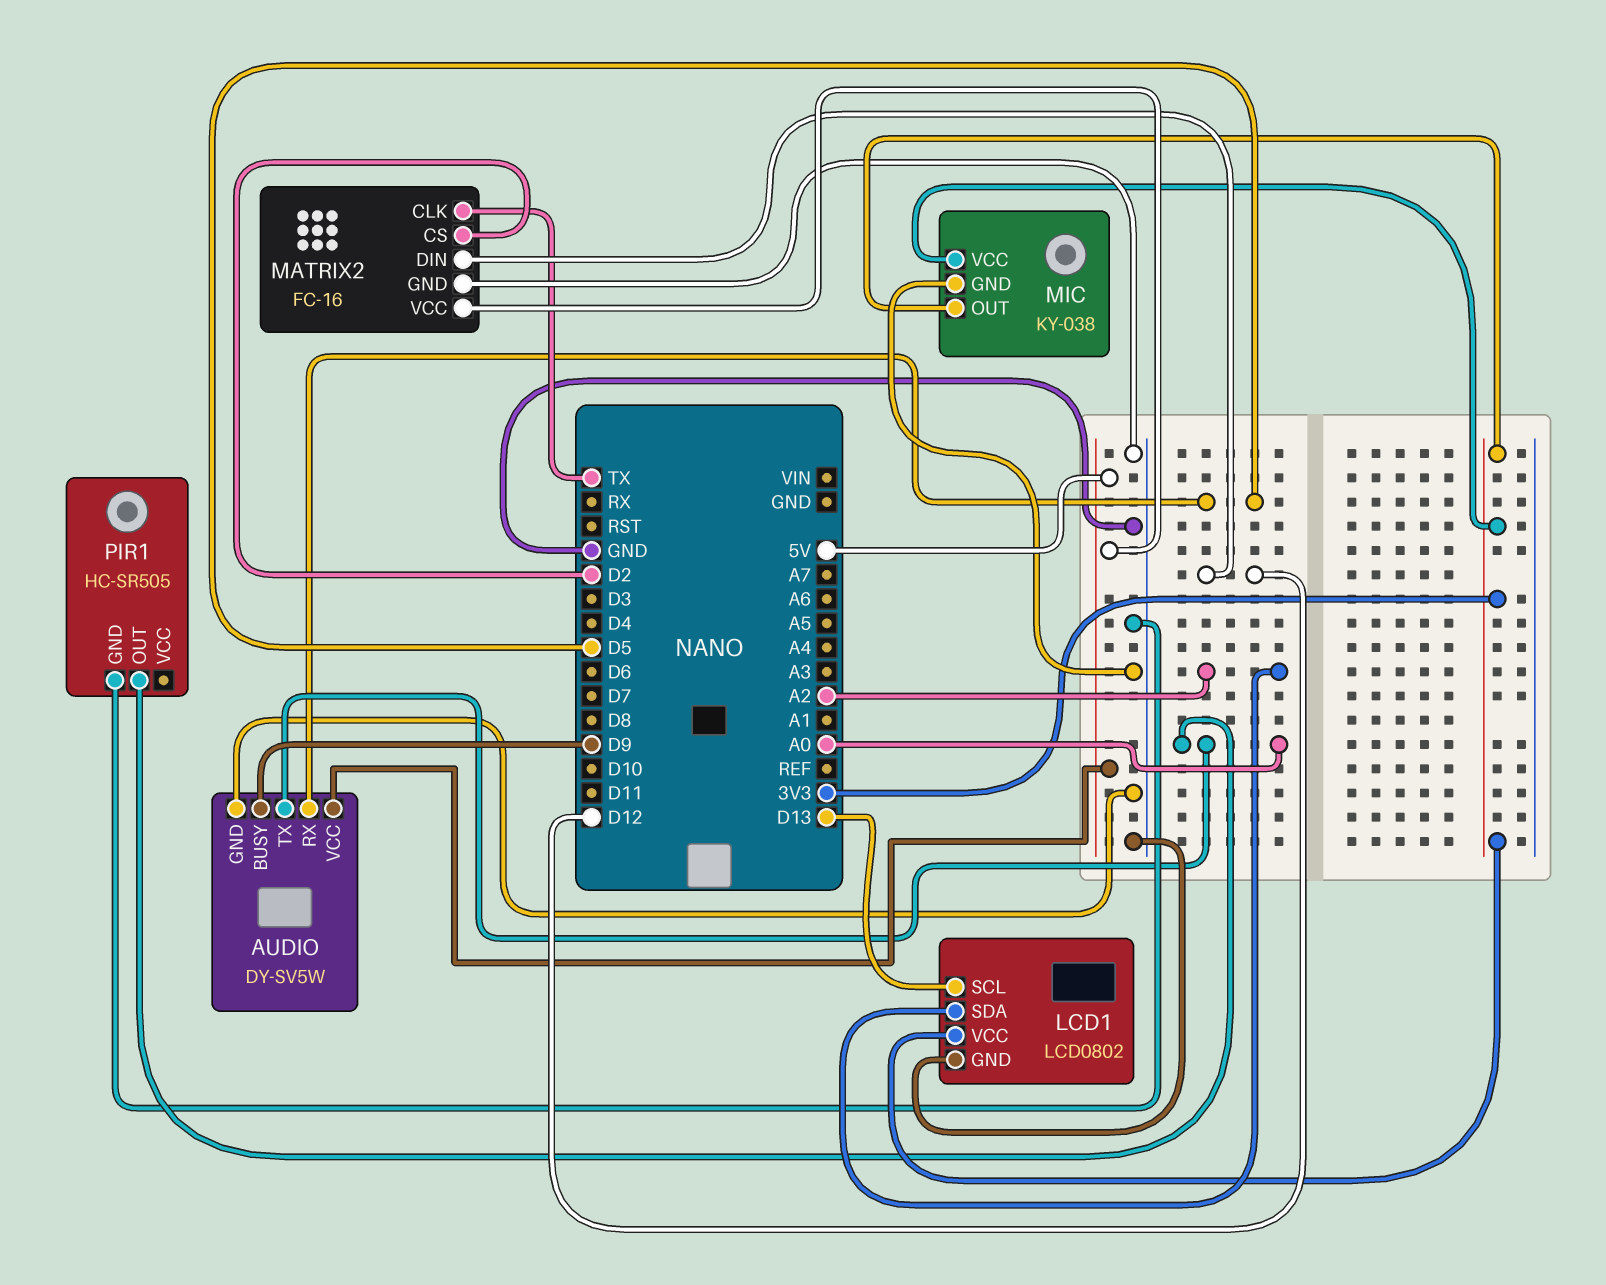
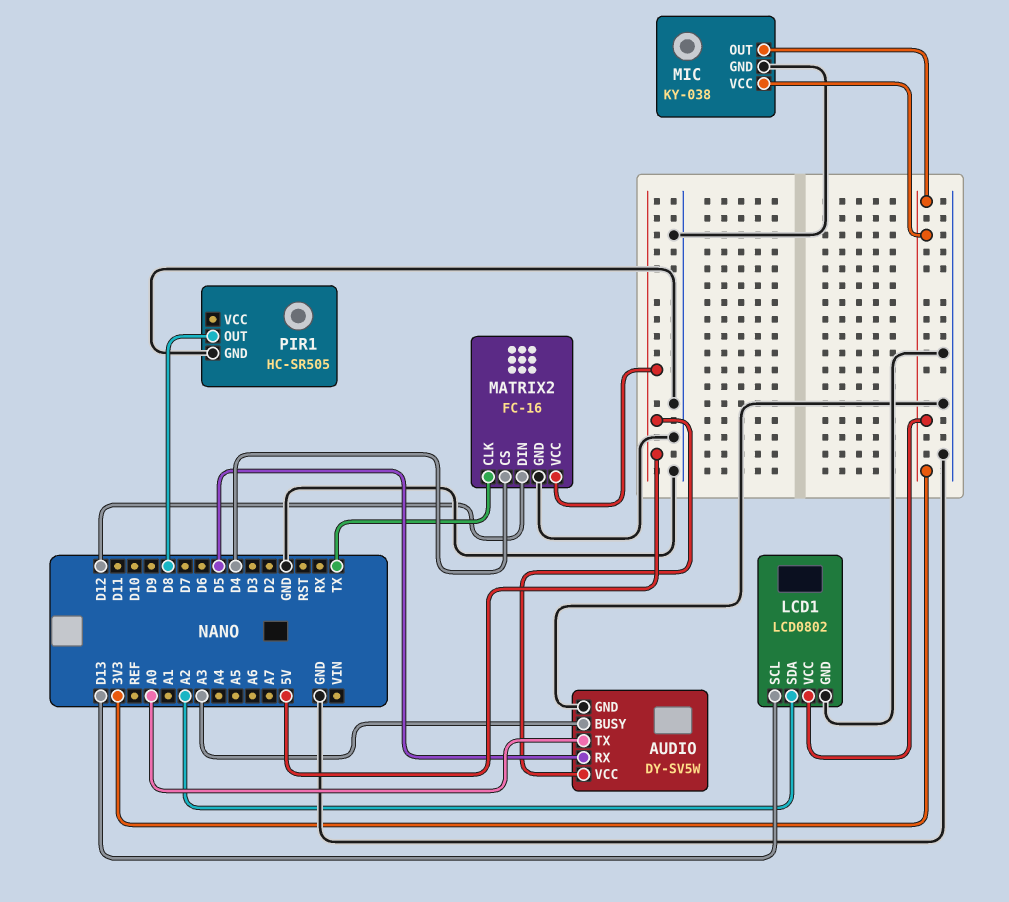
AUDIO pin BUSY: D9 -> A3
MATRIX2 pin CS: D2 -> D4
PIR1 pin OUT: A0 -> D8

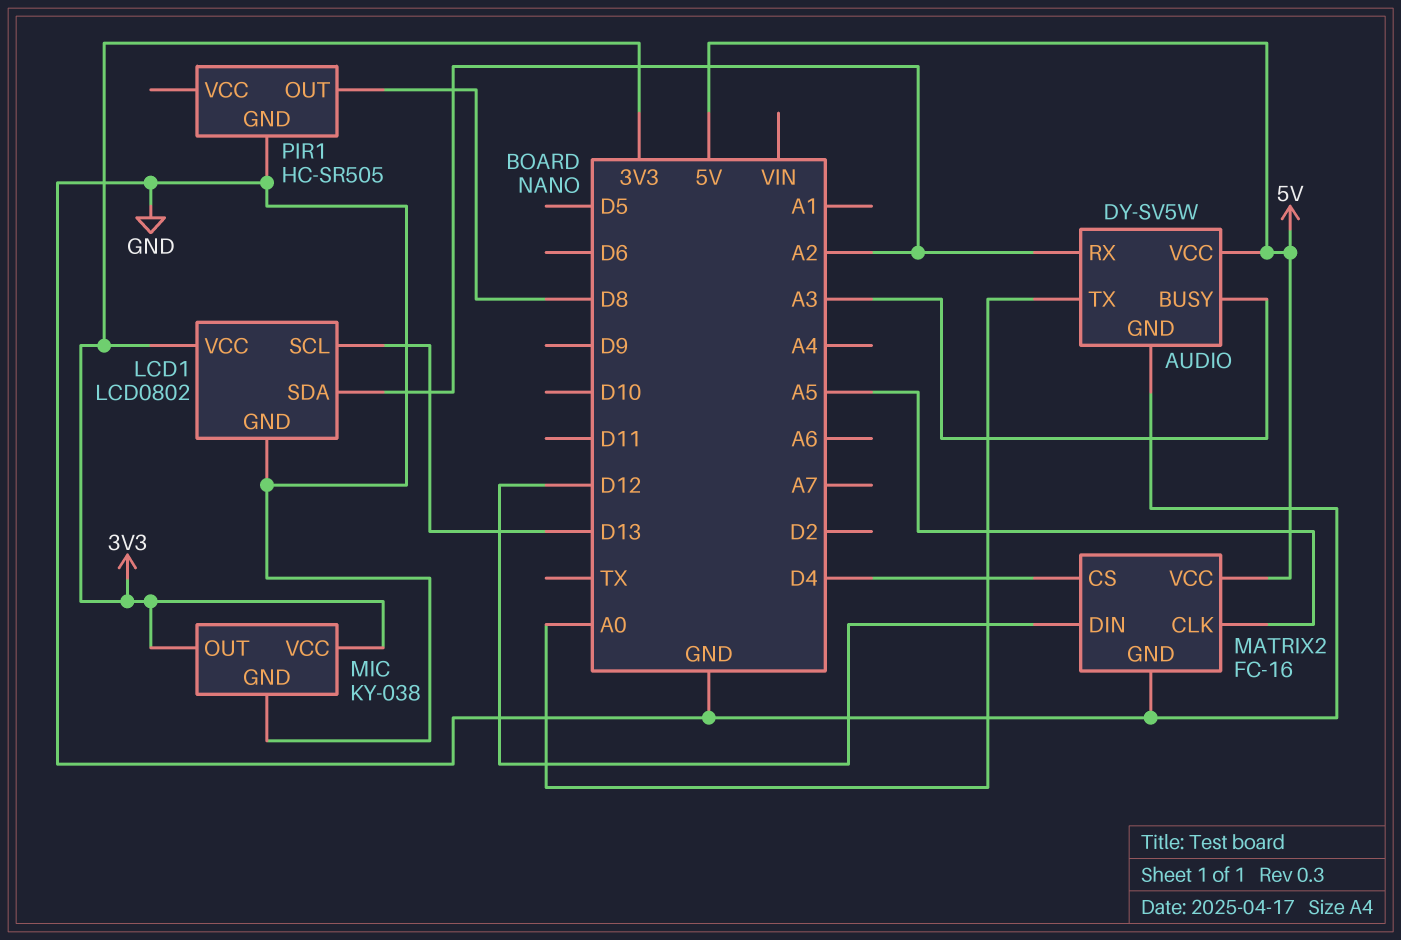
AUDIO pin RX: D5 -> A2
MATRIX2 pin CLK: TX -> A5

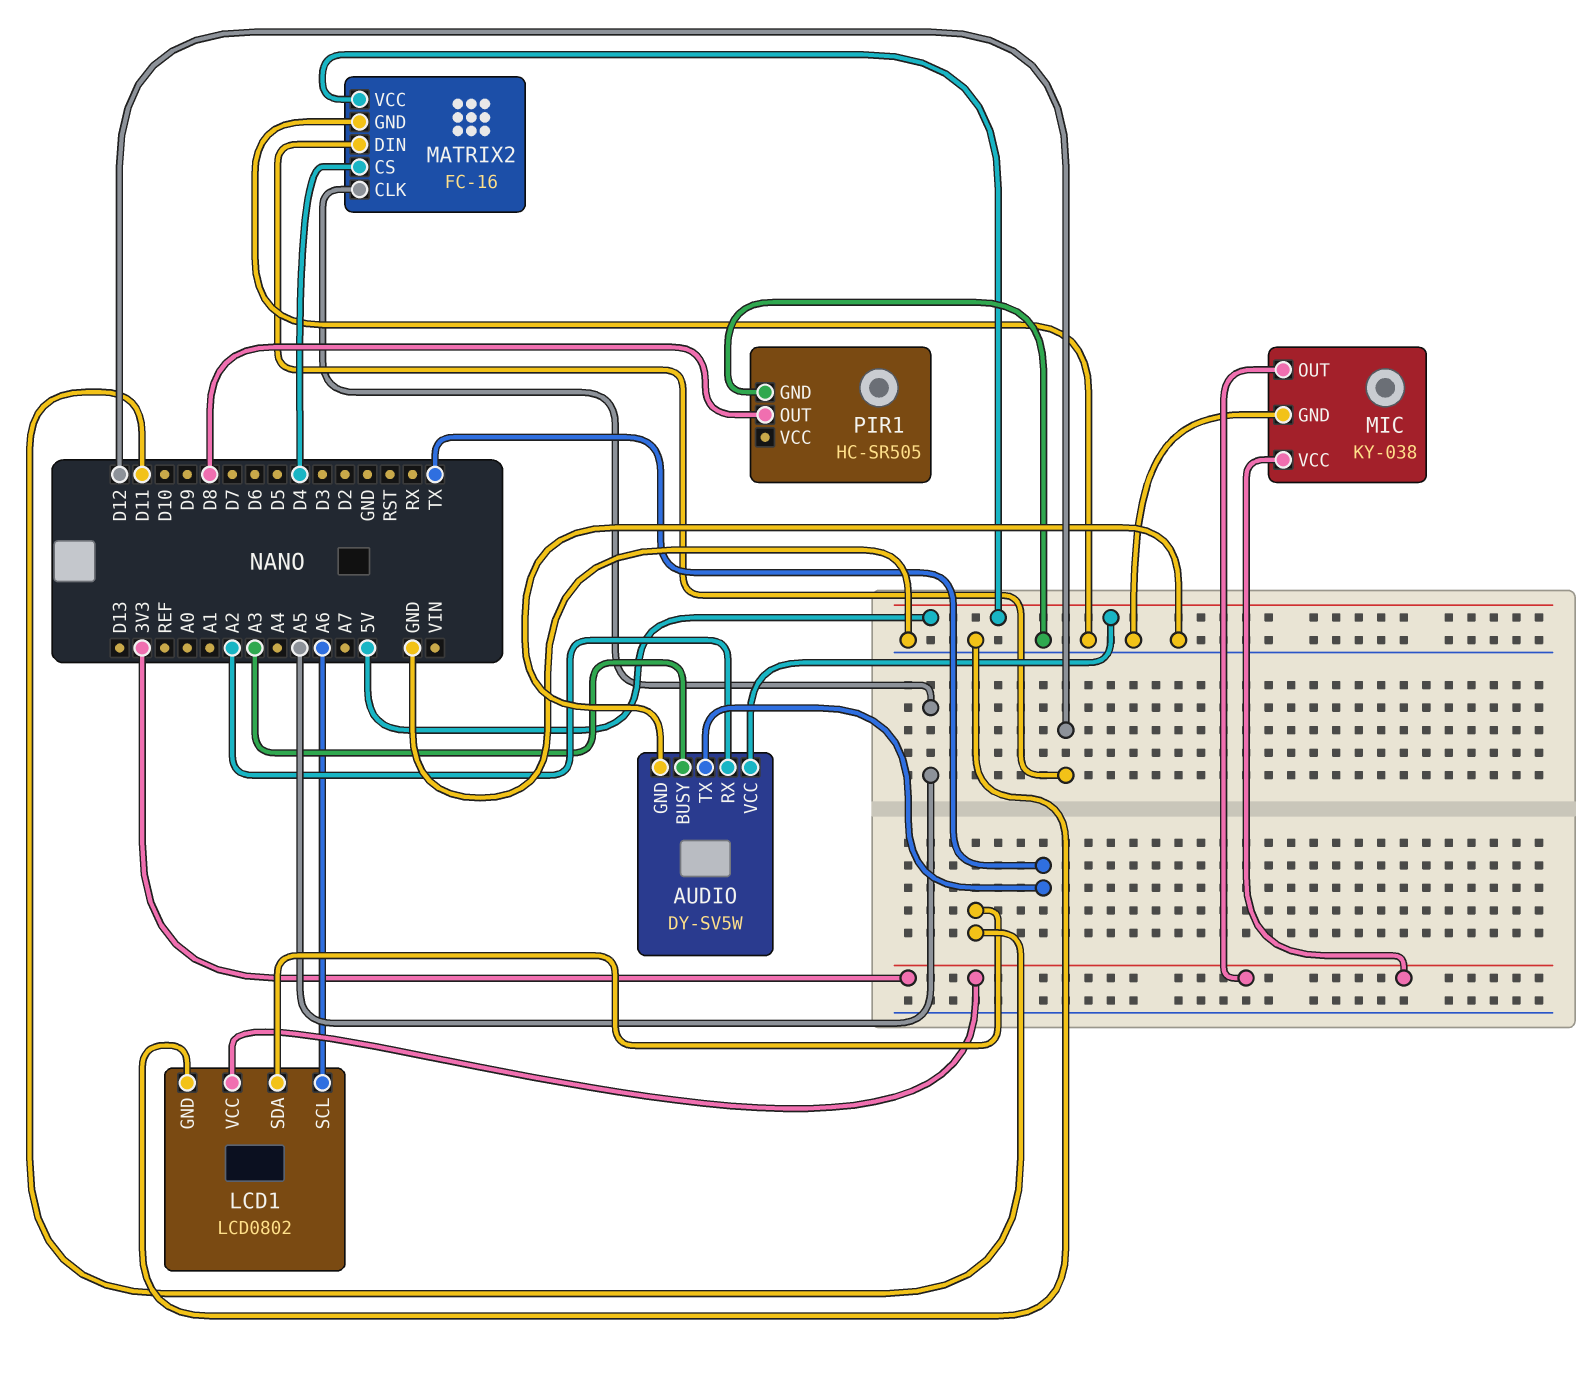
AUDIO pin TX: A0 -> TX
LCD1 pin SCL: D13 -> A6
LCD1 pin SDA: A2 -> D11

